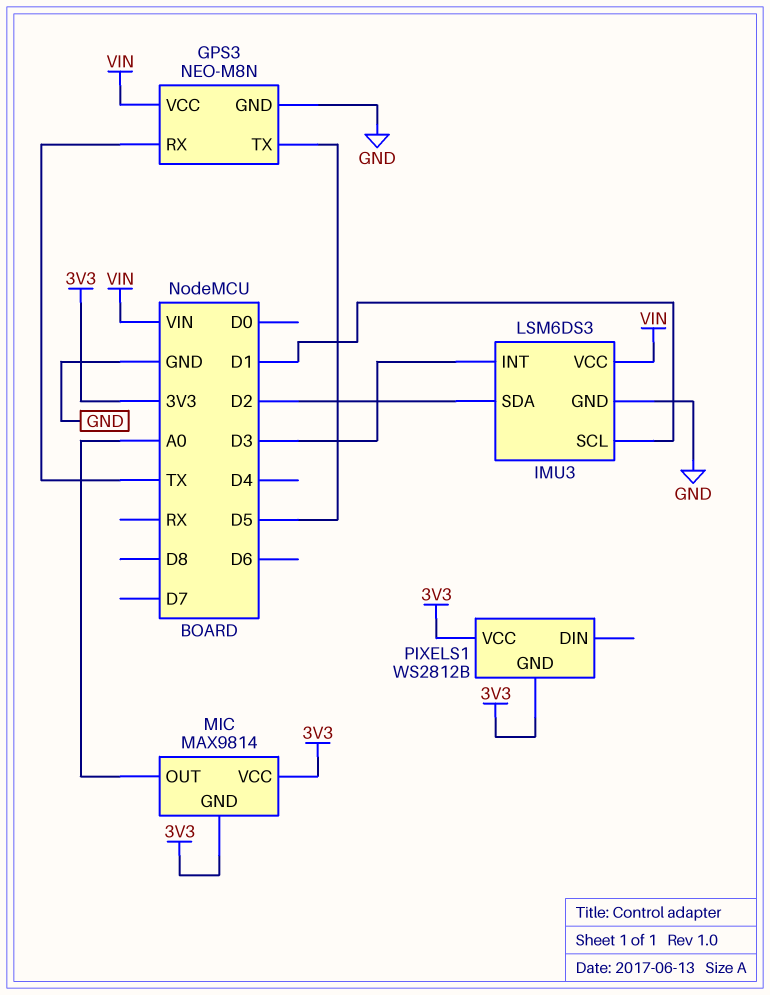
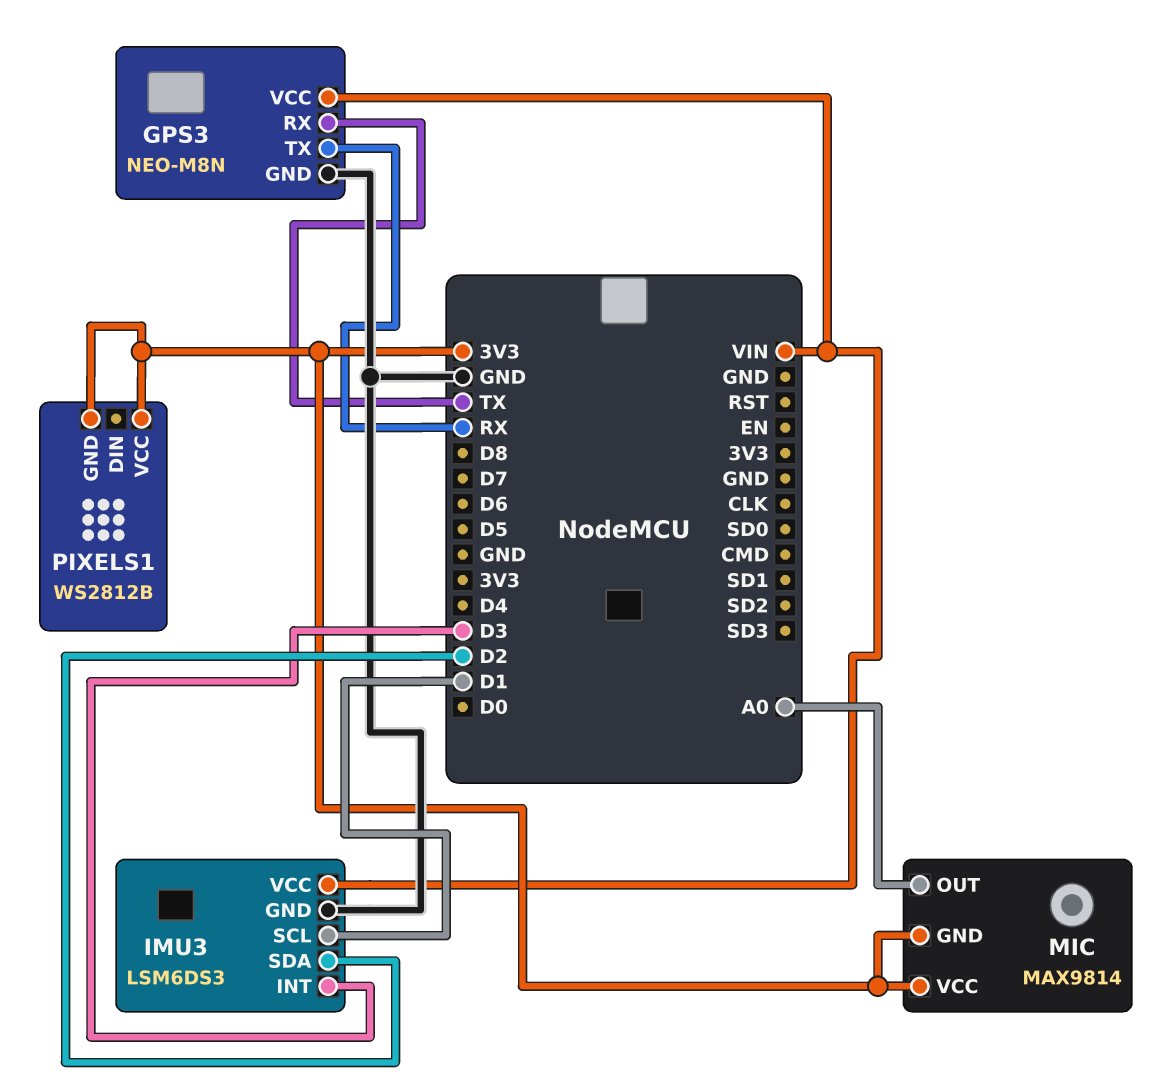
GPS3 pin TX: D5 -> RX

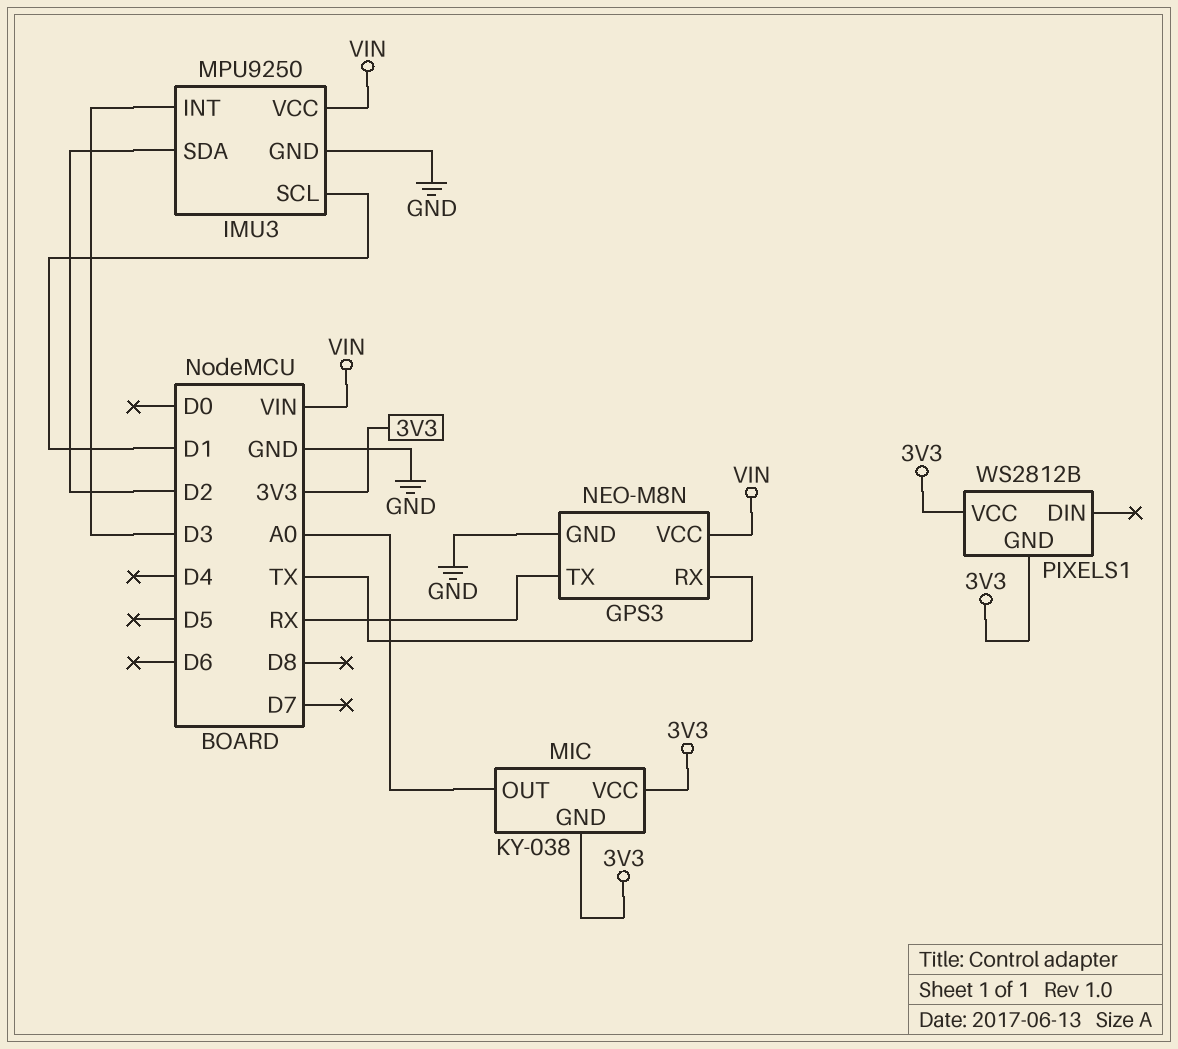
IMU3: LSM6DS3 -> MPU9250
MIC: MAX9814 -> KY-038

